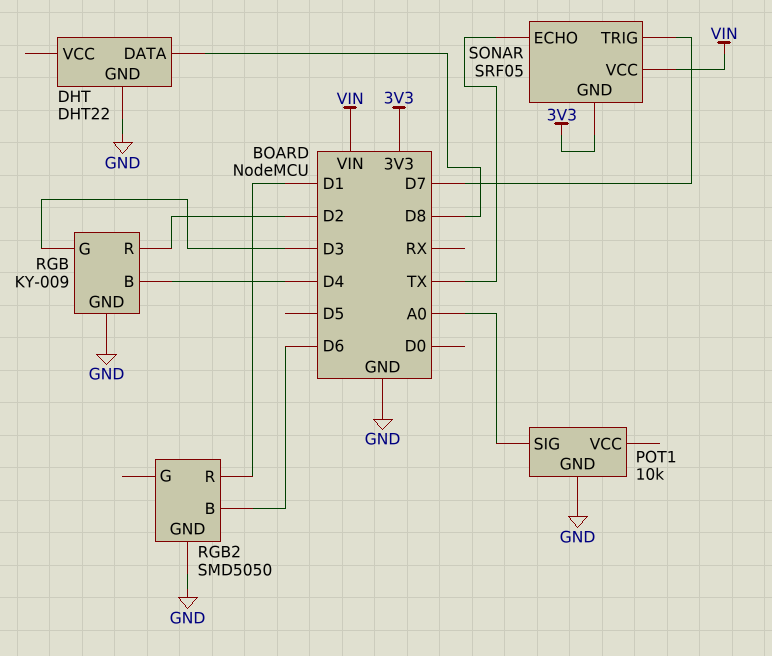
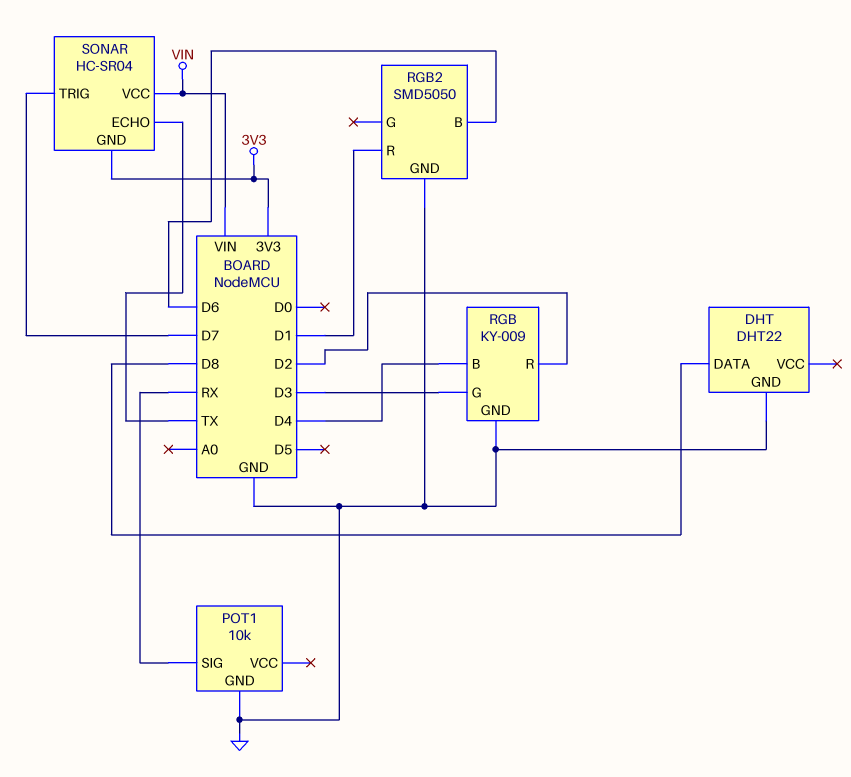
POT1 pin SIG: A0 -> RX
SONAR: SRF05 -> HC-SR04

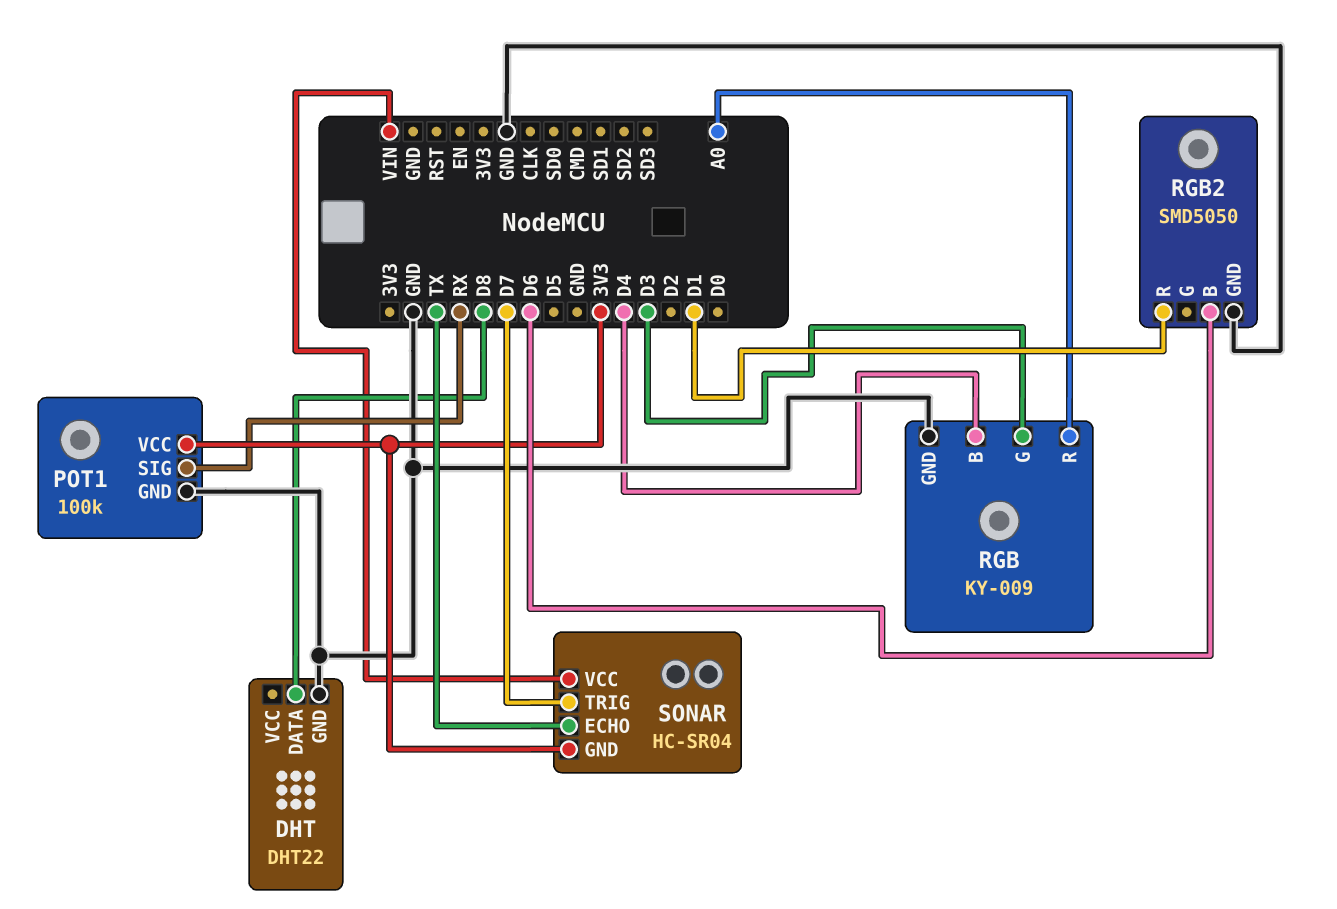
POT1: 10k -> 100k
POT1 pin VCC: none -> 3V3
RGB pin R: D2 -> A0

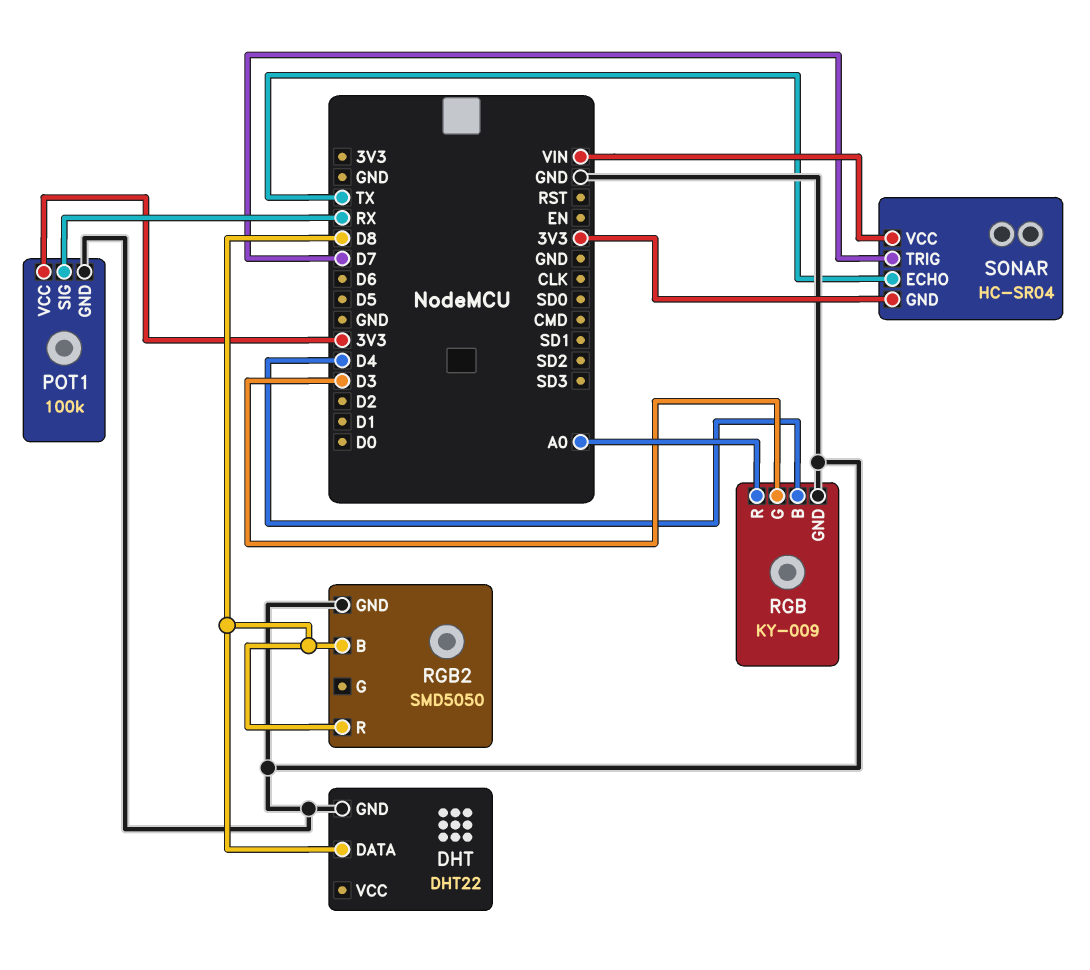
RGB2 pin B: D6 -> D8
RGB2 pin R: D1 -> D8

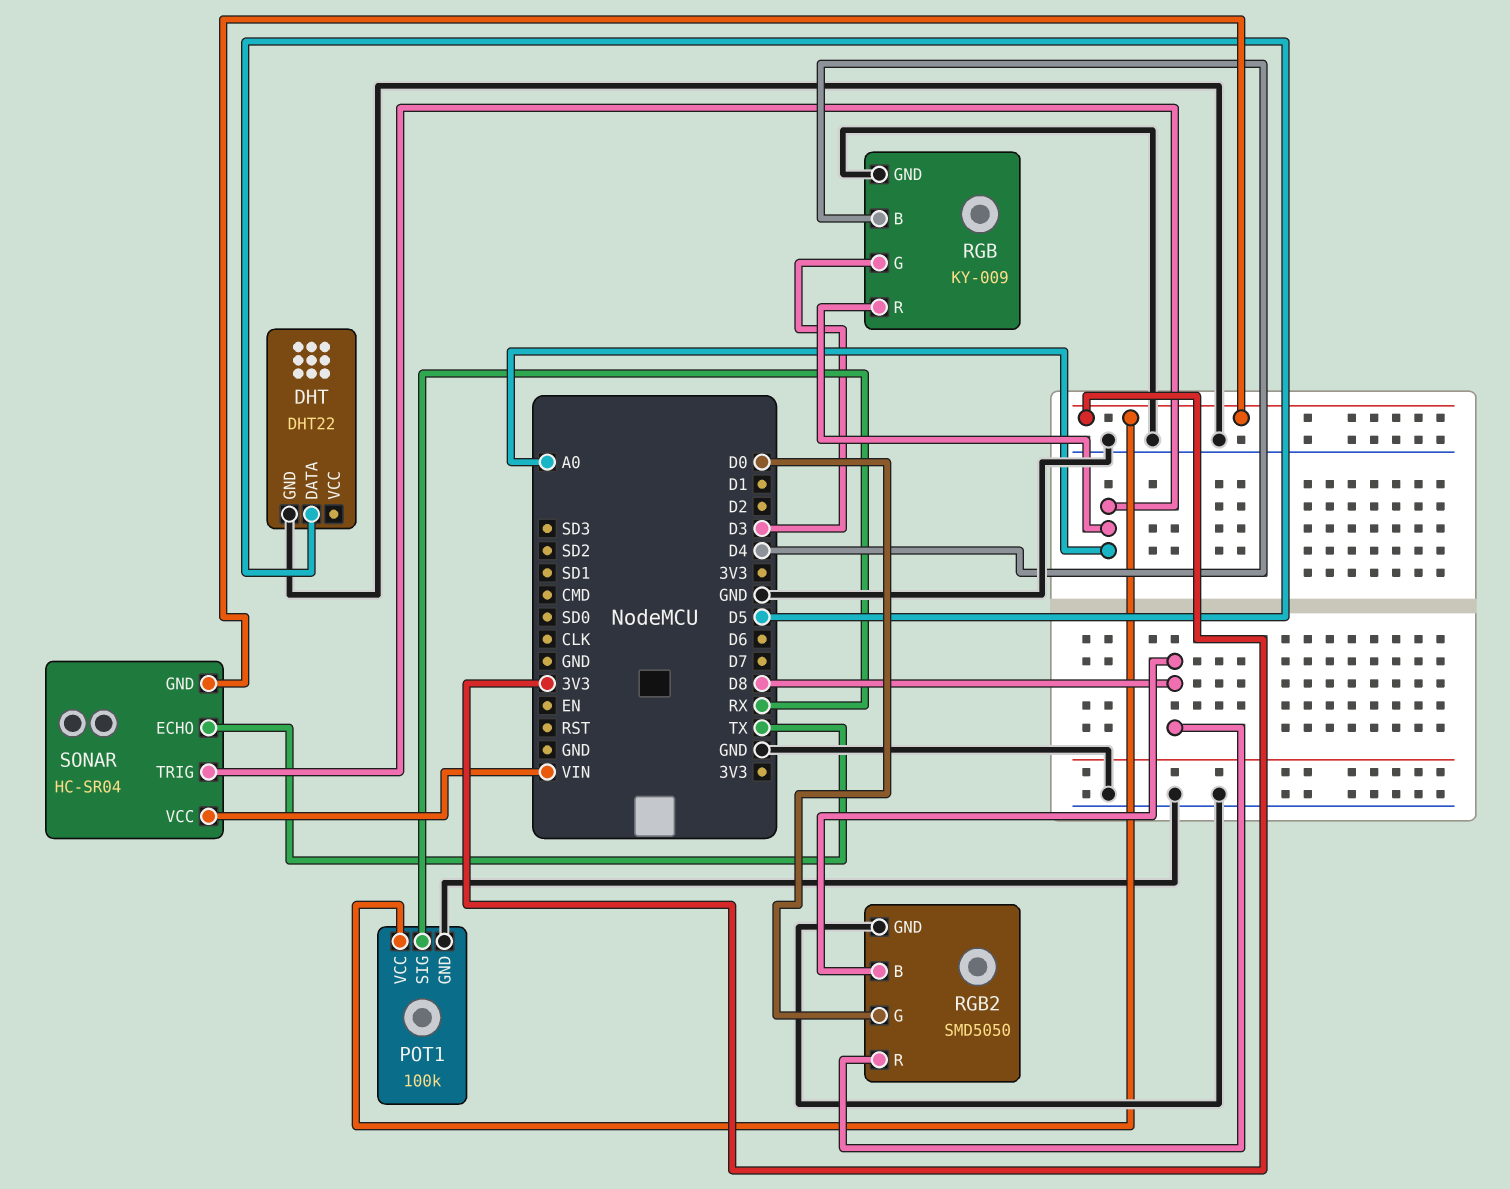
DHT pin DATA: D8 -> D5
RGB2 pin G: none -> D0
SONAR pin TRIG: D7 -> A0

